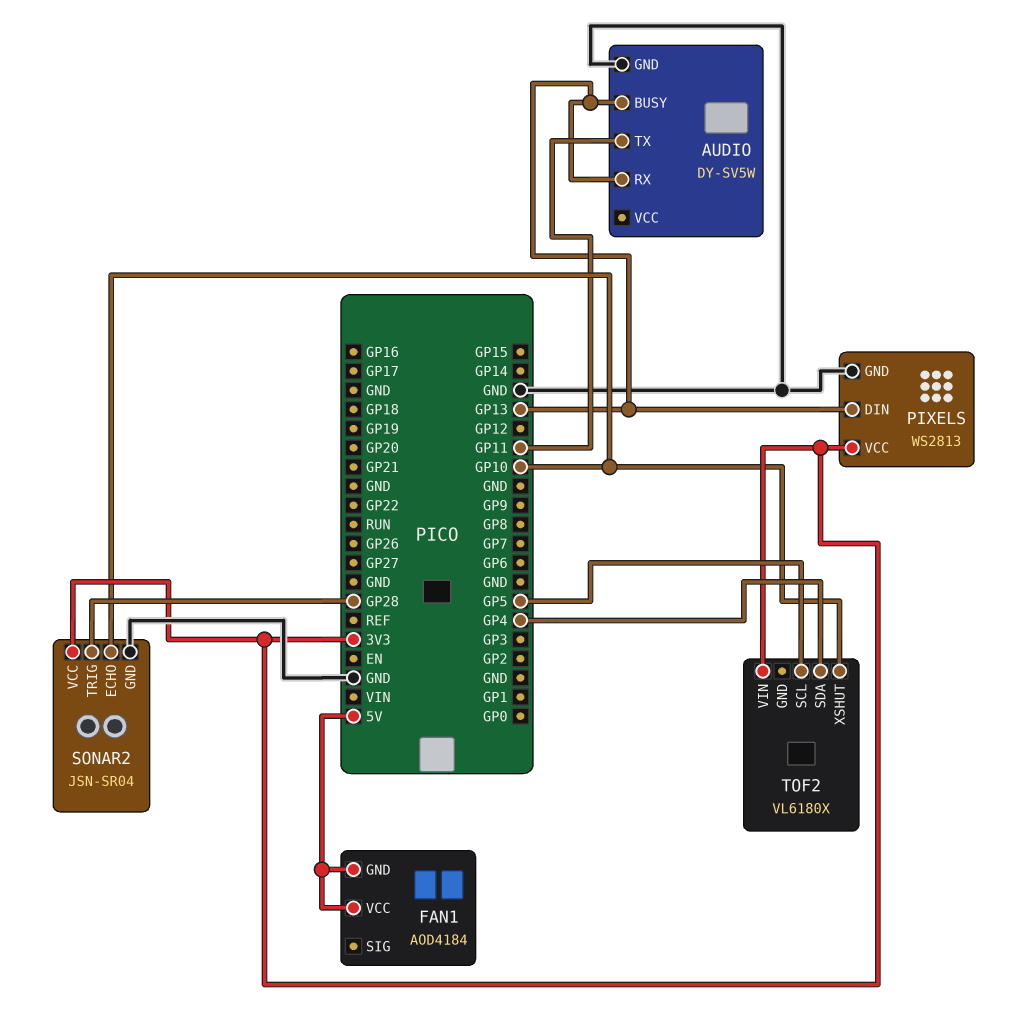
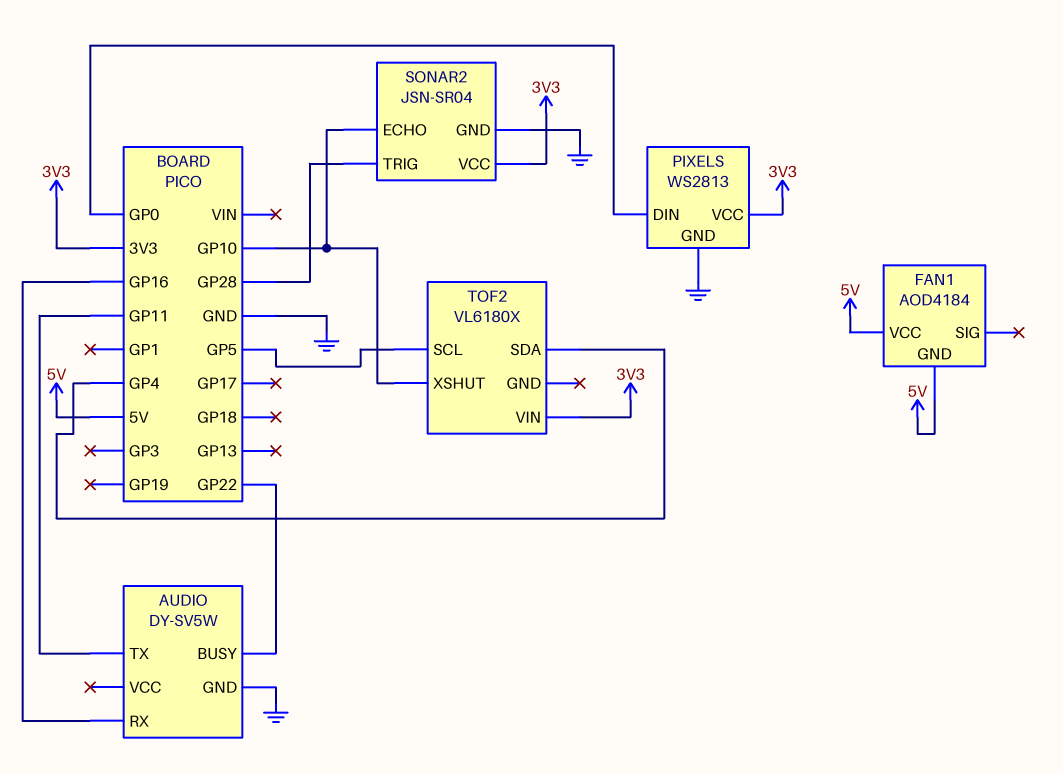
AUDIO pin BUSY: GP13 -> GP22
AUDIO pin RX: GP13 -> GP16
PIXELS pin DIN: GP13 -> GP0

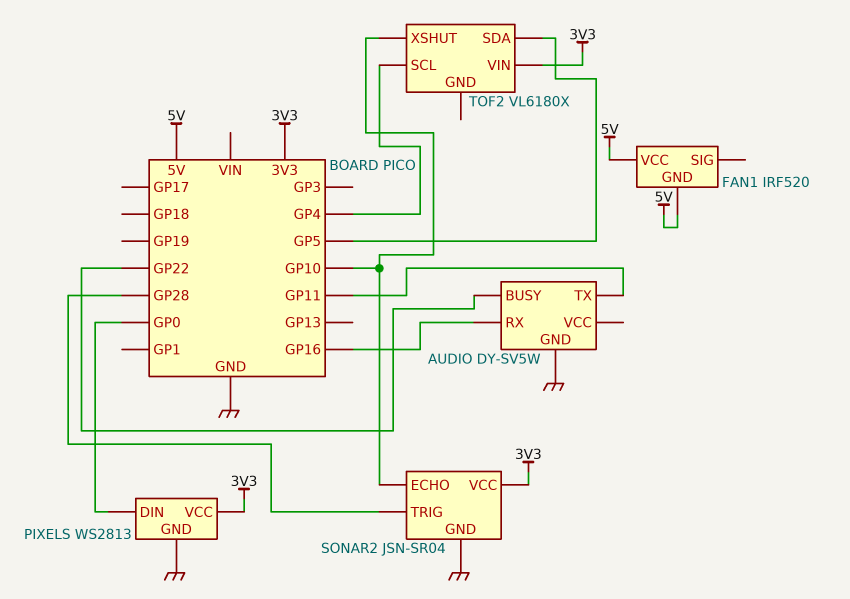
FAN1: AOD4184 -> IRF520
TOF2 pin SCL: GP5 -> GP4
TOF2 pin SDA: GP4 -> GP5

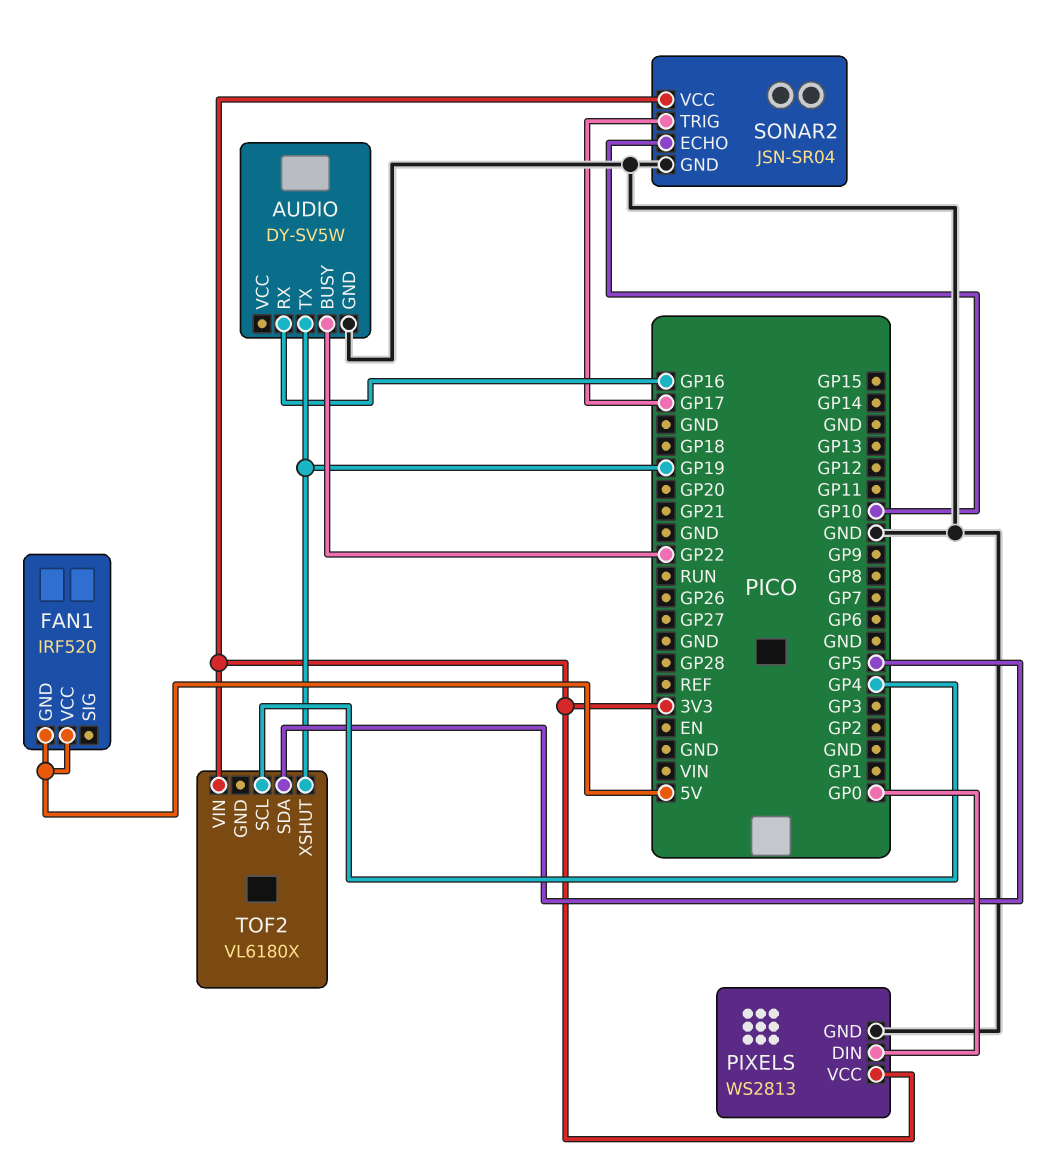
AUDIO pin TX: GP11 -> GP19
SONAR2 pin TRIG: GP28 -> GP17
TOF2 pin XSHUT: GP10 -> GP19

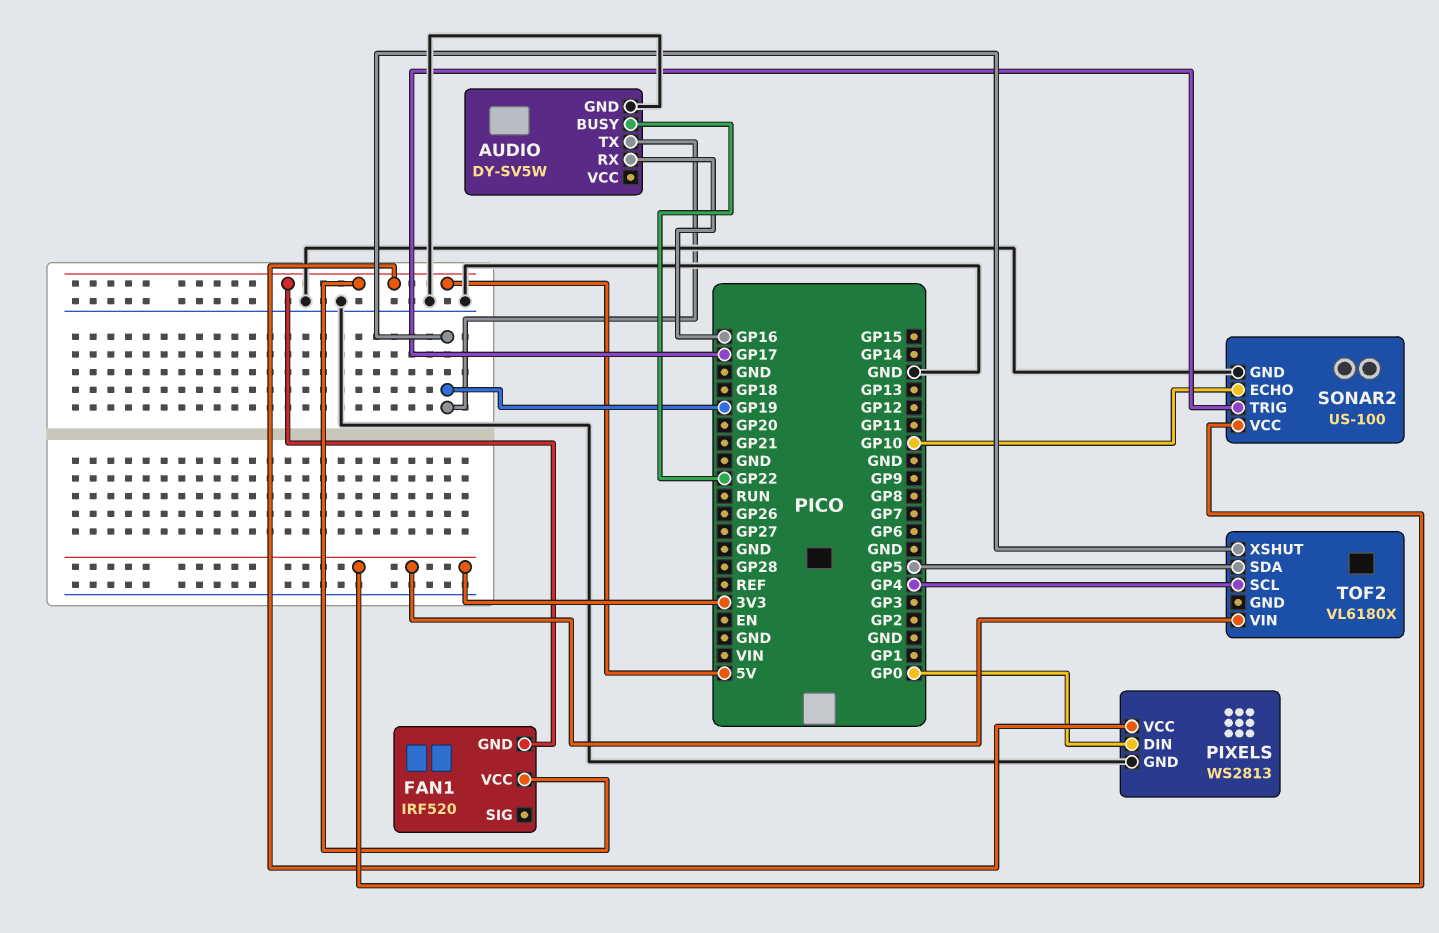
PIXELS pin VCC: 3V3 -> 5V
SONAR2: JSN-SR04 -> US-100

